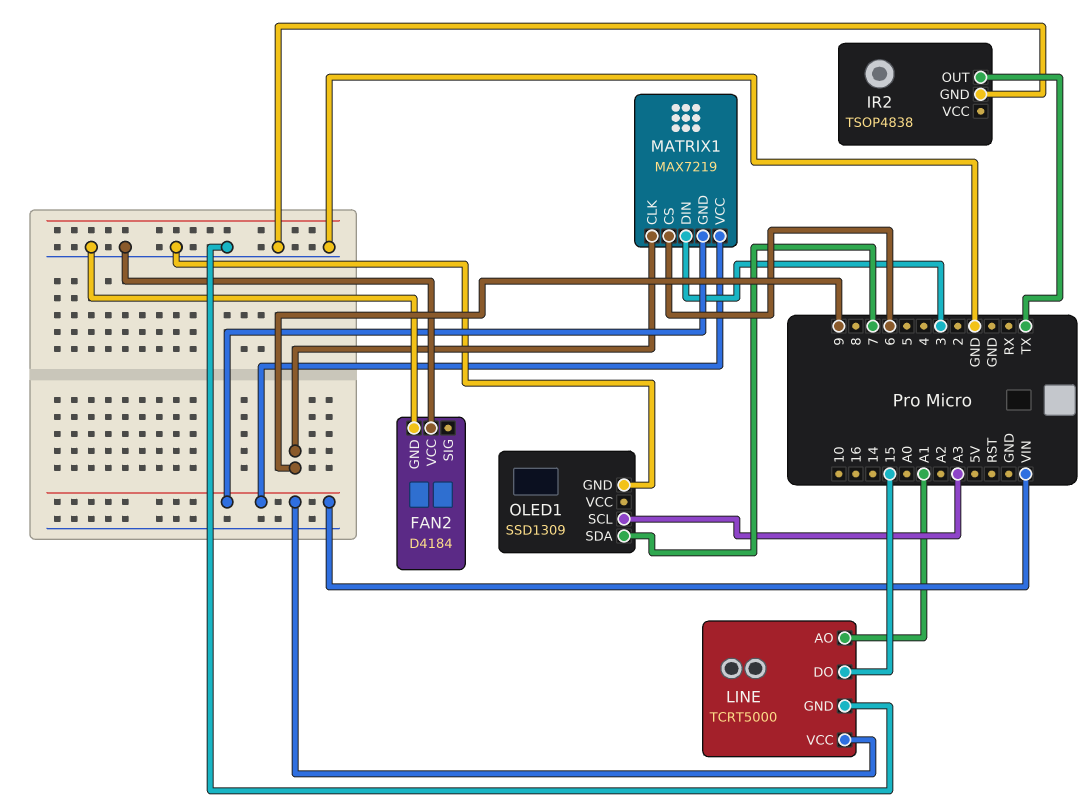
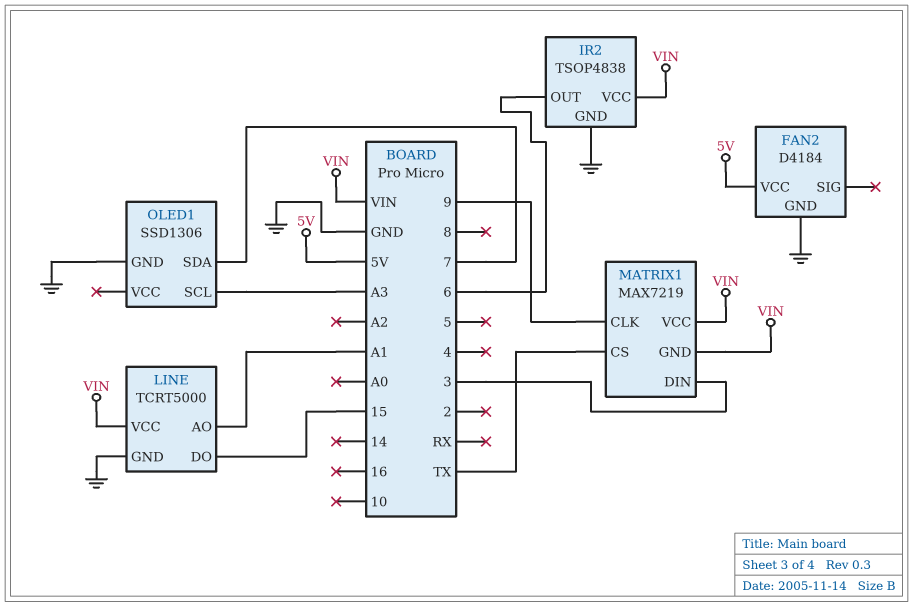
FAN2 pin VCC: GND -> 5V
IR2 pin OUT: TX -> 6
IR2 pin VCC: none -> VIN
MATRIX1 pin CS: 6 -> TX
OLED1: SSD1309 -> SSD1306

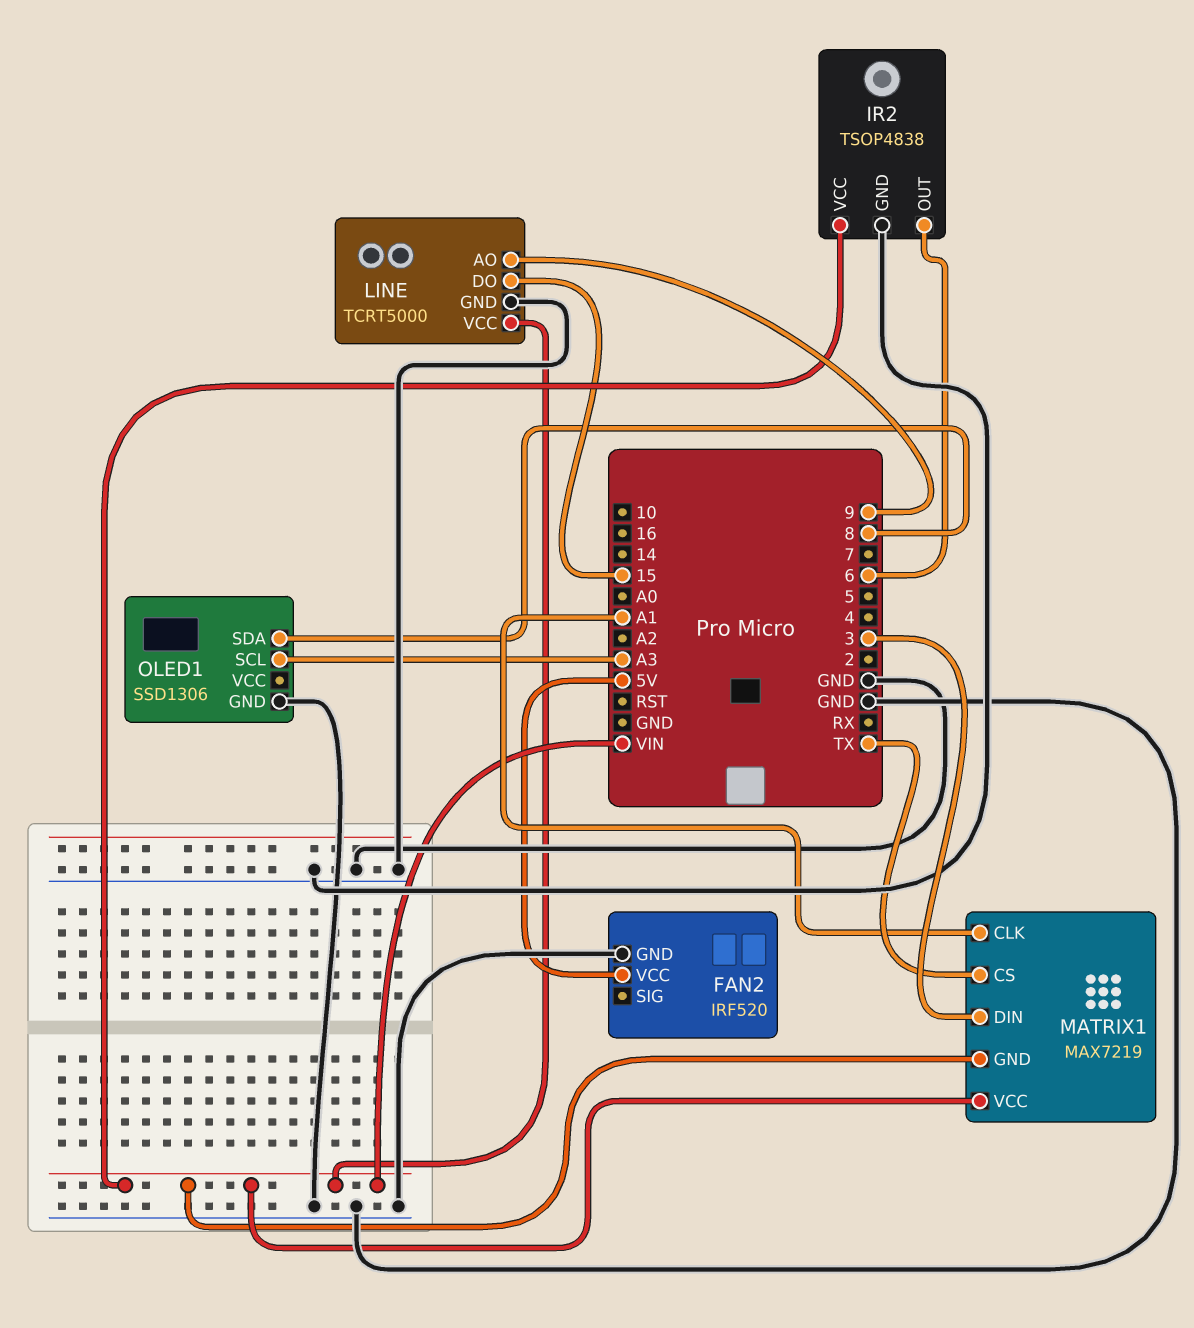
FAN2: D4184 -> IRF520
LINE pin AO: A1 -> 9
MATRIX1 pin CLK: 9 -> A1
OLED1 pin SDA: 7 -> 8

